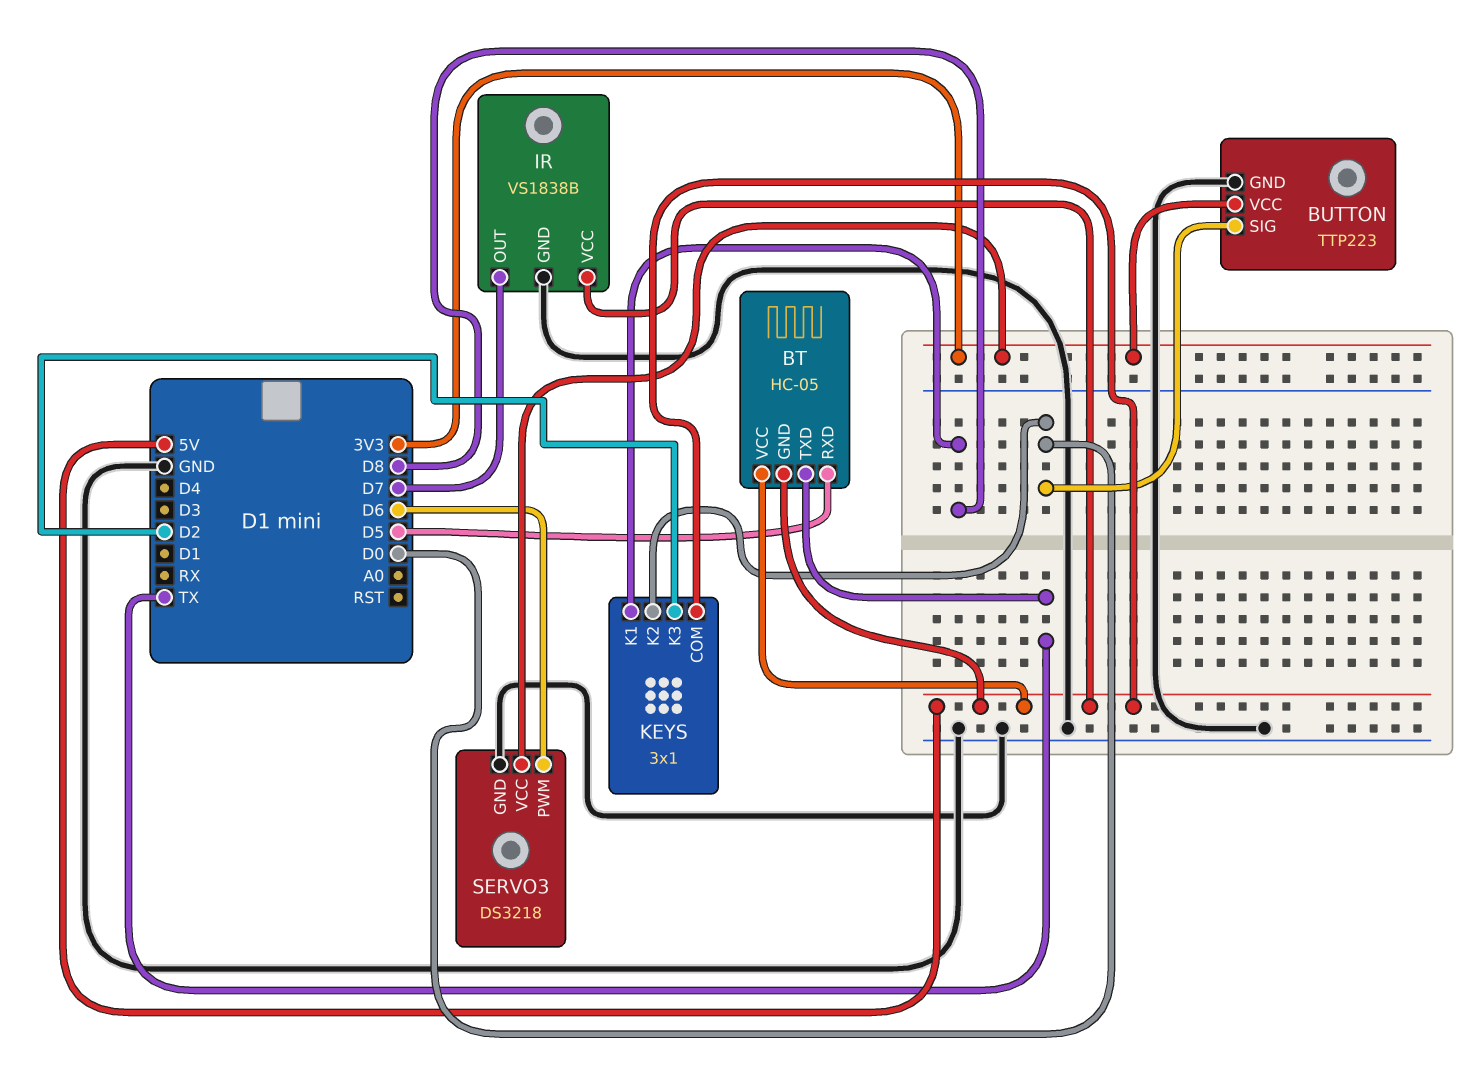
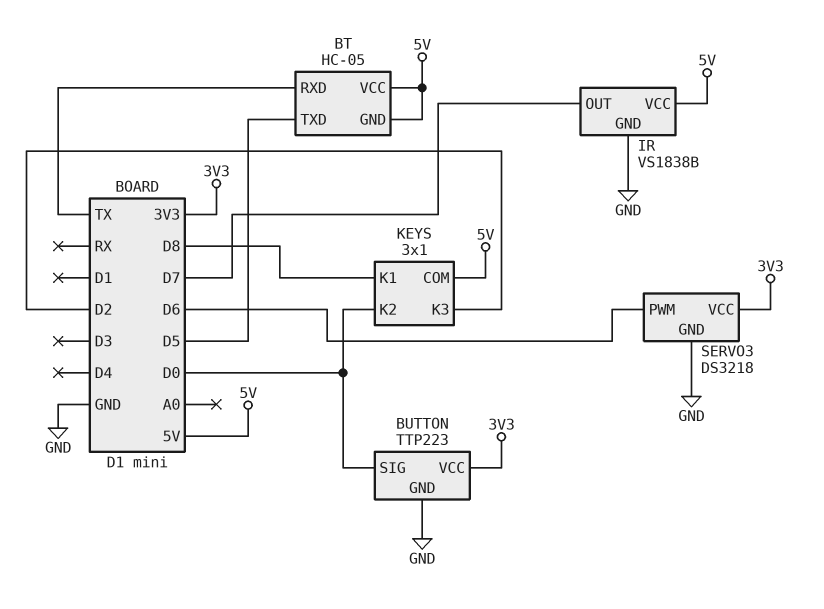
BT pin RXD: D5 -> TX
BT pin TXD: TX -> D5

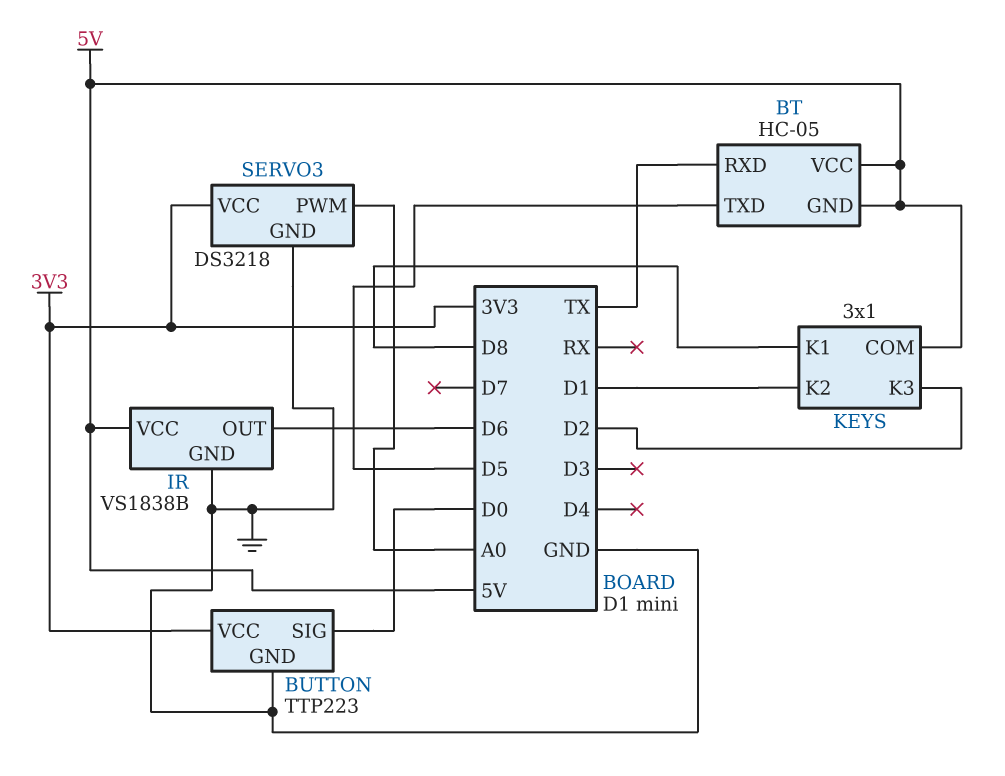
IR pin OUT: D7 -> D6
KEYS pin K2: D0 -> D1
SERVO3 pin PWM: D6 -> A0

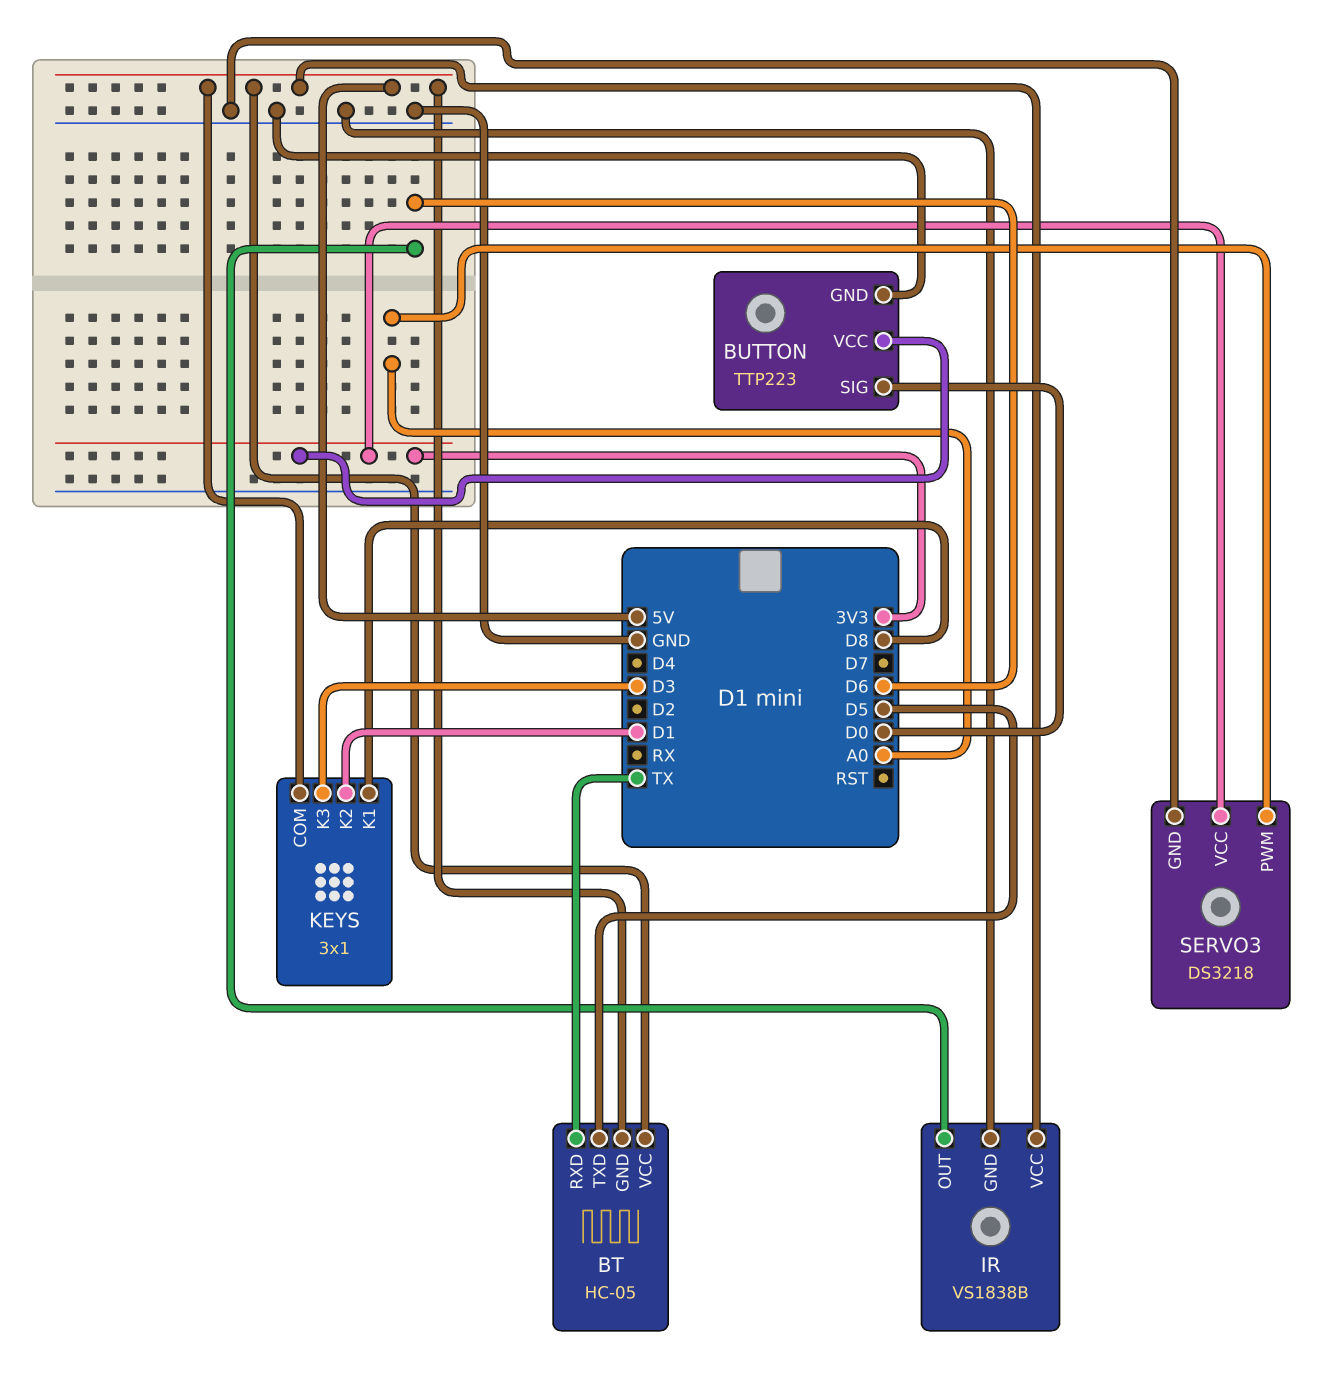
KEYS pin K3: D2 -> D3

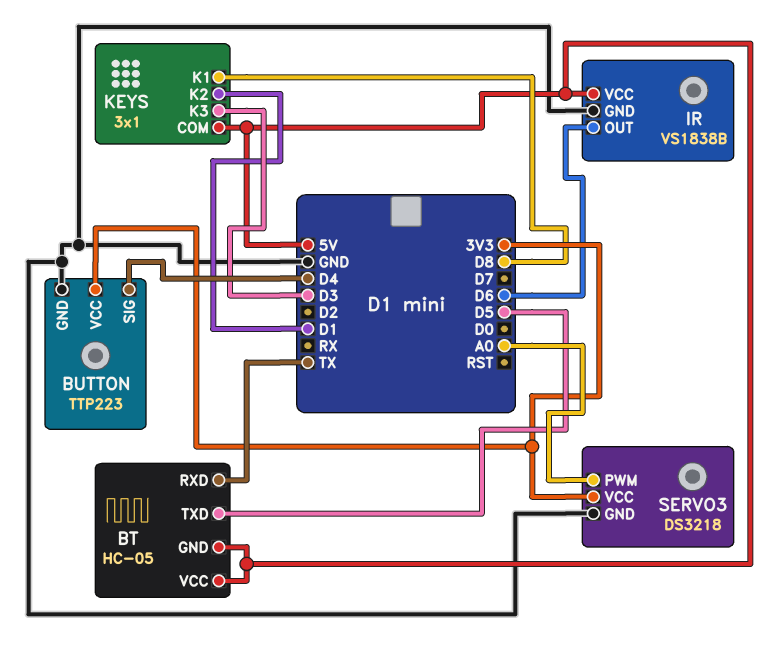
BUTTON pin SIG: D0 -> D4

